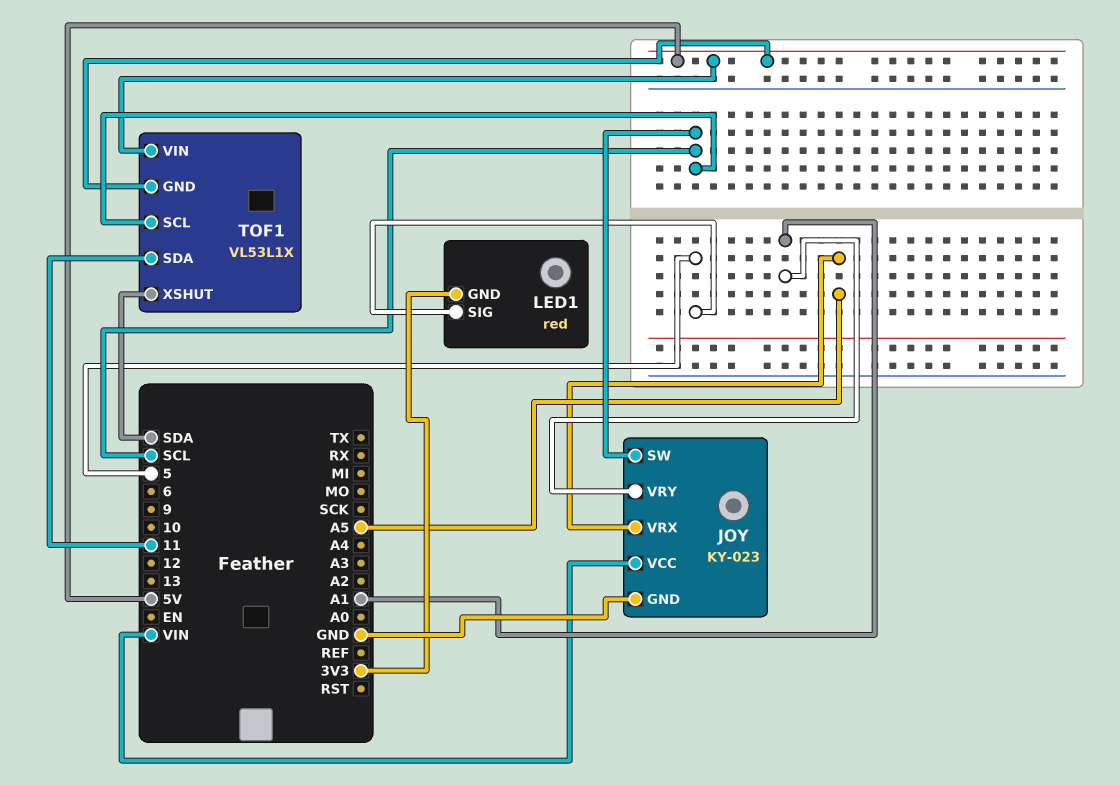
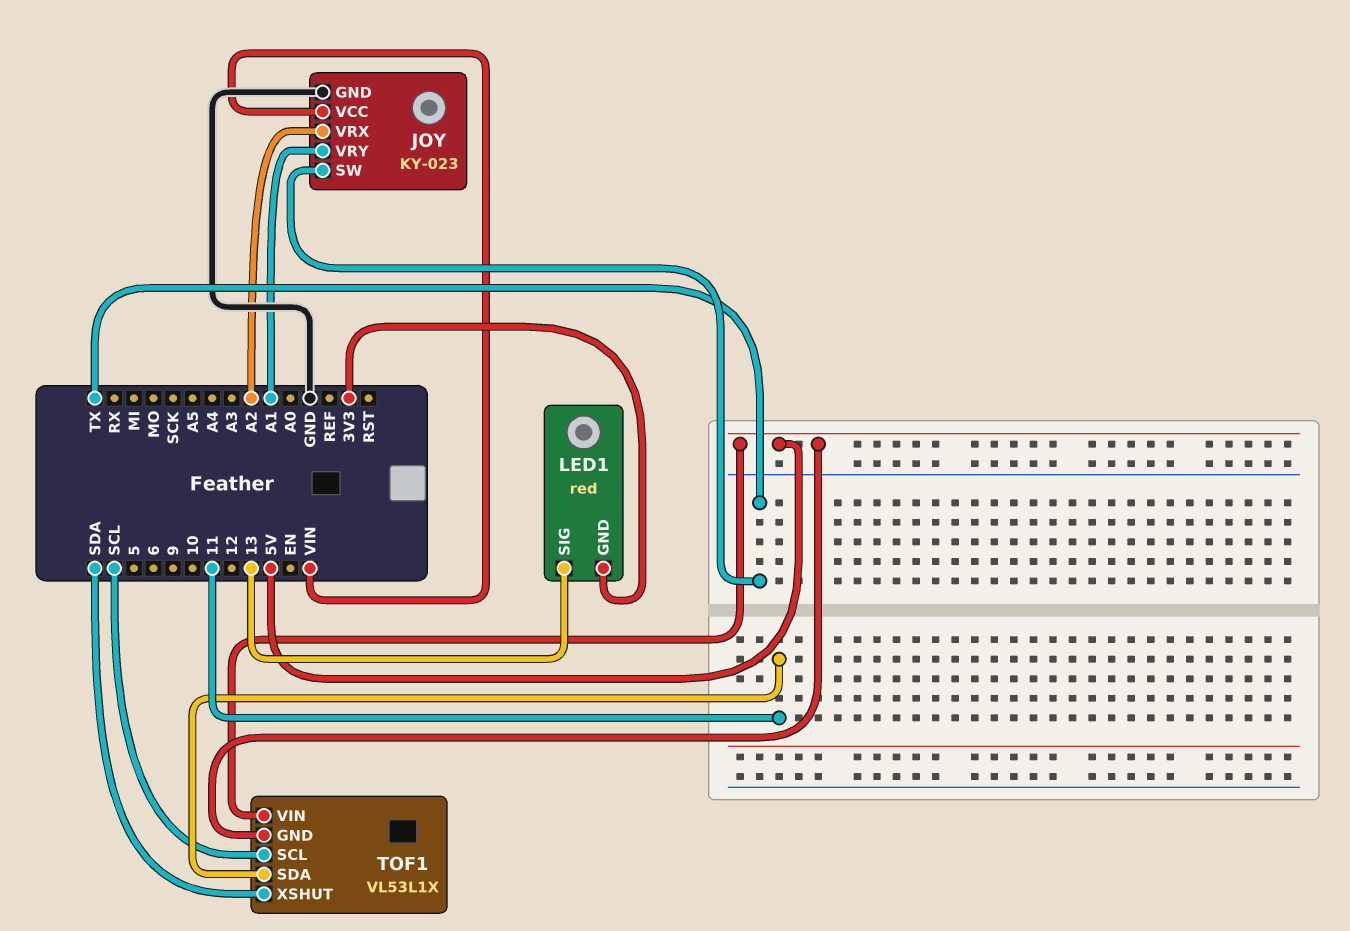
JOY pin SW: SCL -> TX
JOY pin VRX: A5 -> A2
LED1 pin SIG: 5 -> 13

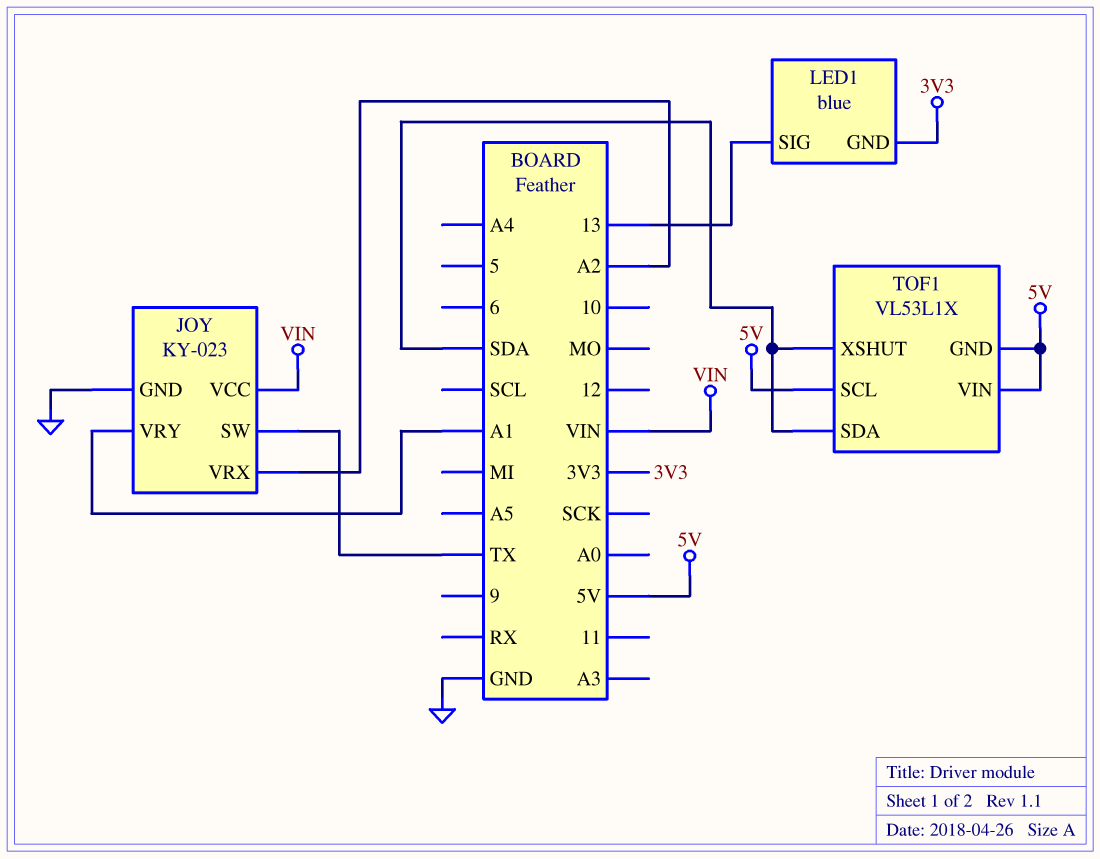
LED1: red -> blue
TOF1 pin SCL: SCL -> 5V
TOF1 pin SDA: 11 -> SDA

